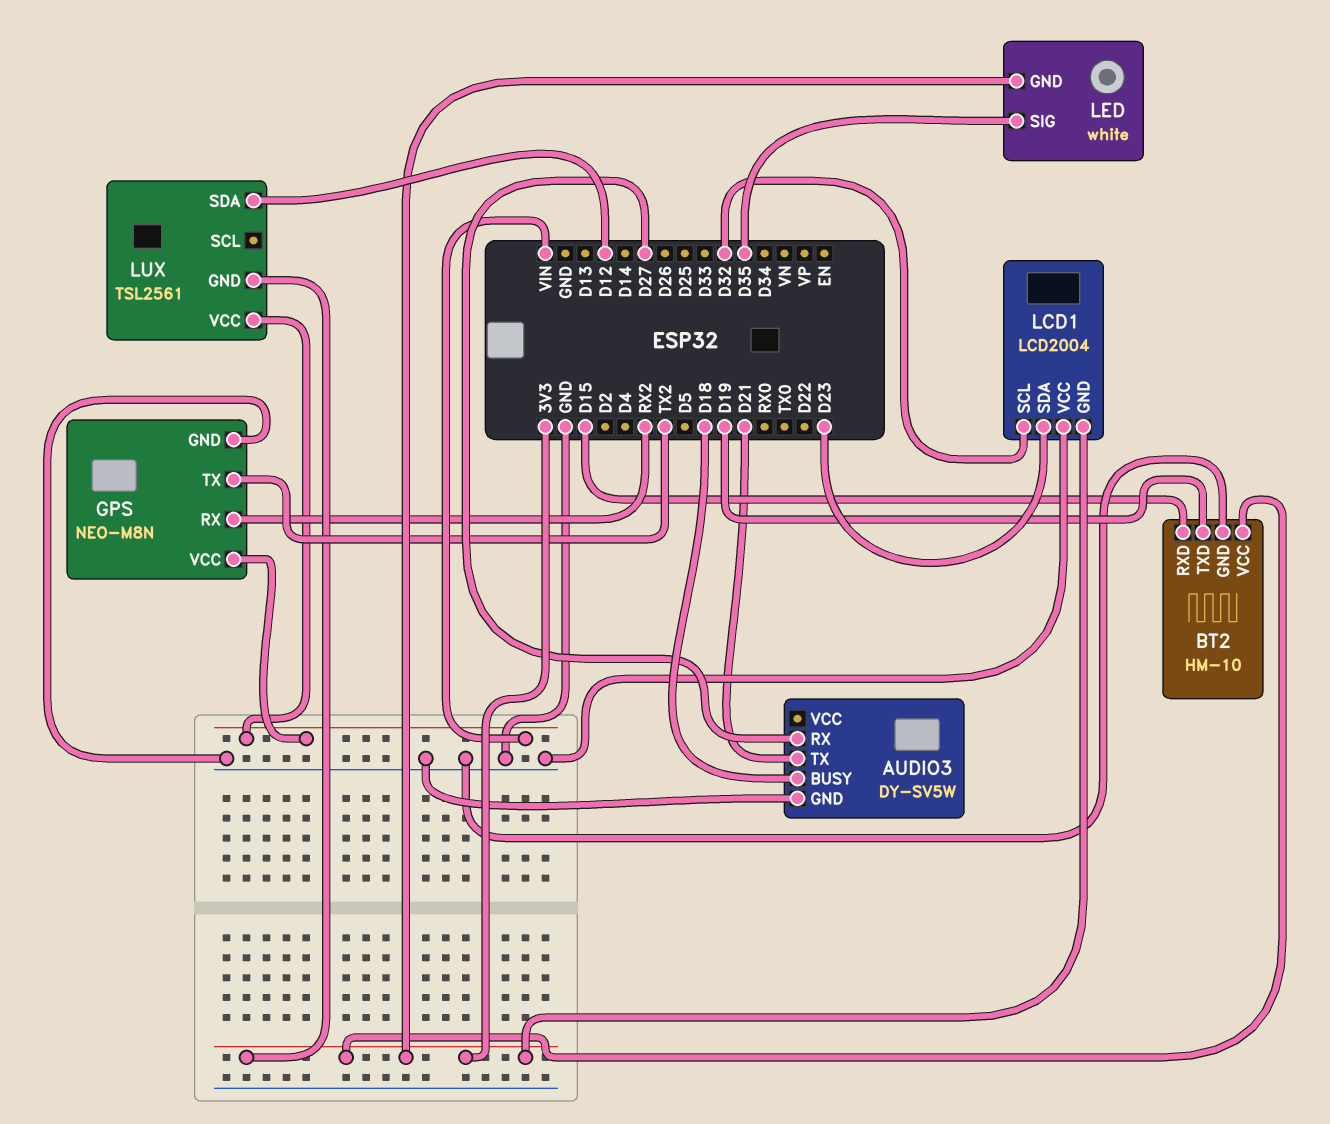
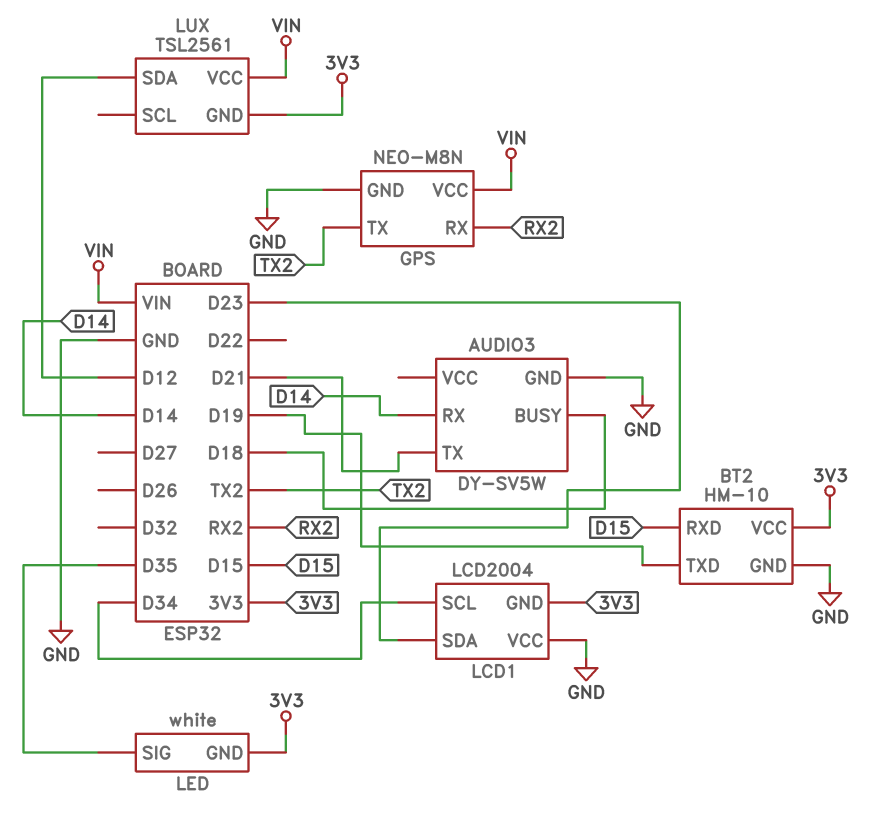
AUDIO3 pin RX: D27 -> D14
LCD1 pin SCL: D32 -> D34

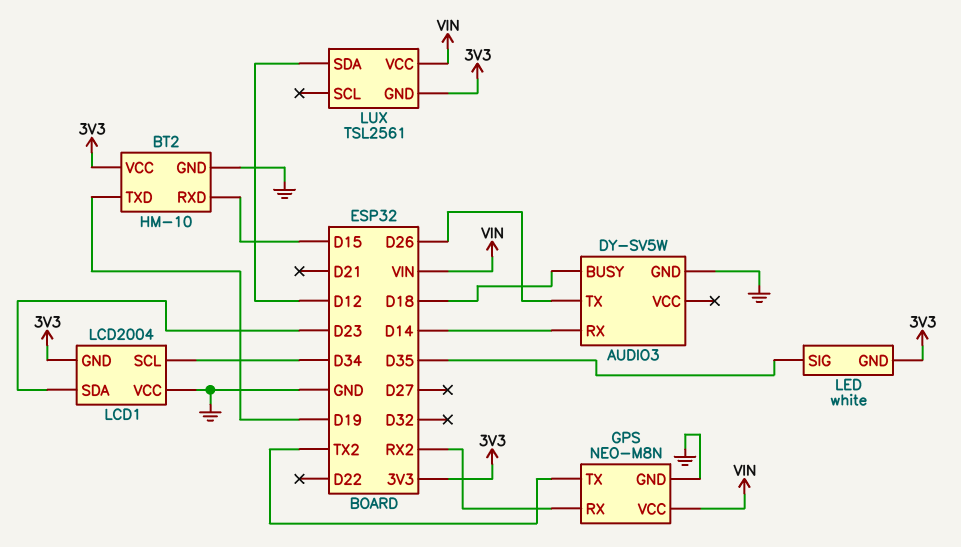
AUDIO3 pin TX: D21 -> D26

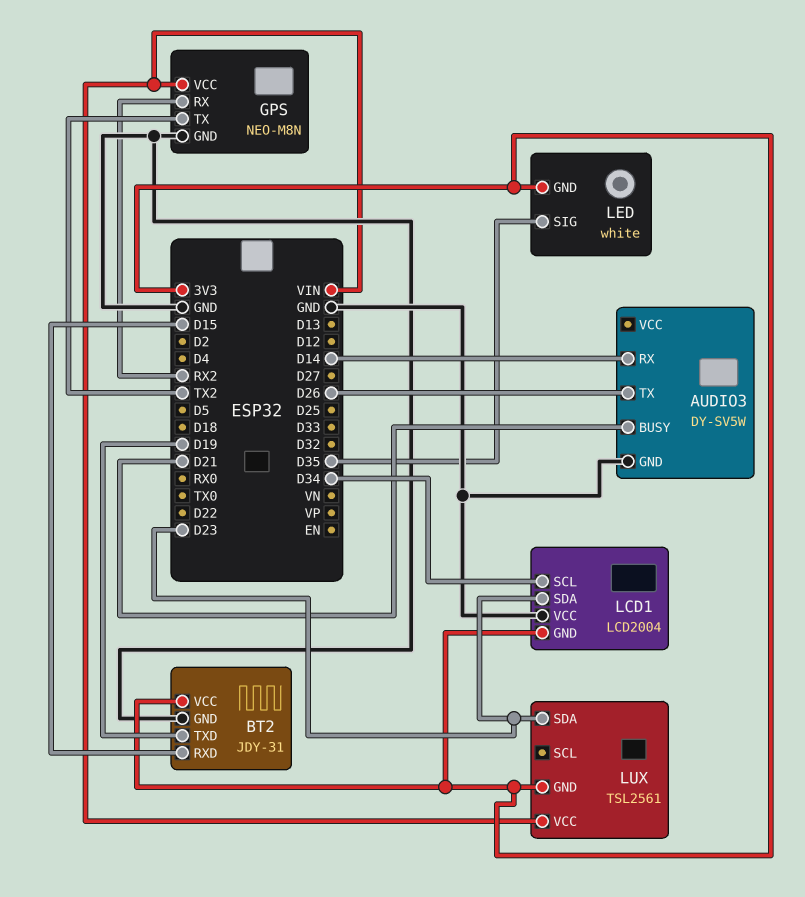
AUDIO3 pin BUSY: D18 -> D21
BT2: HM-10 -> JDY-31
LUX pin SDA: D12 -> D23

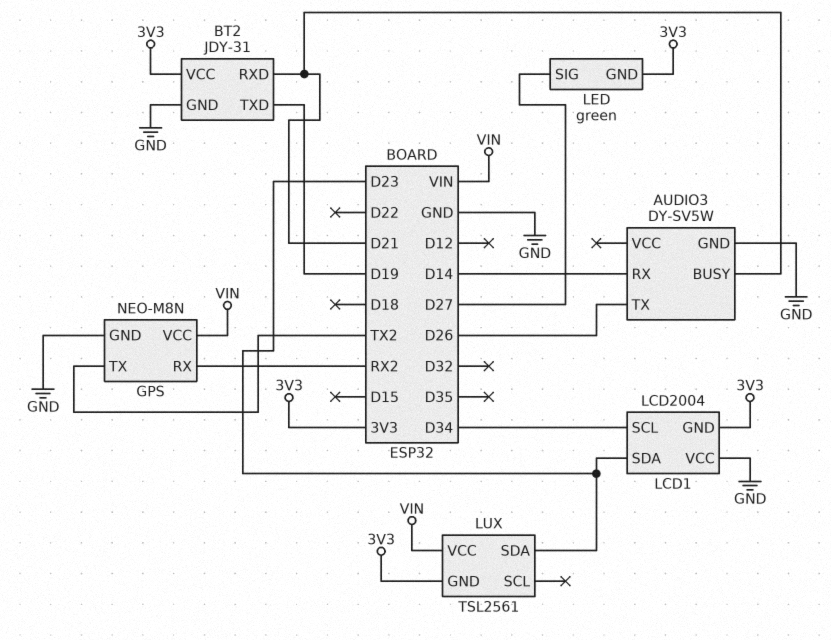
BT2 pin RXD: D15 -> D21
LED: white -> green
LED pin SIG: D35 -> D27

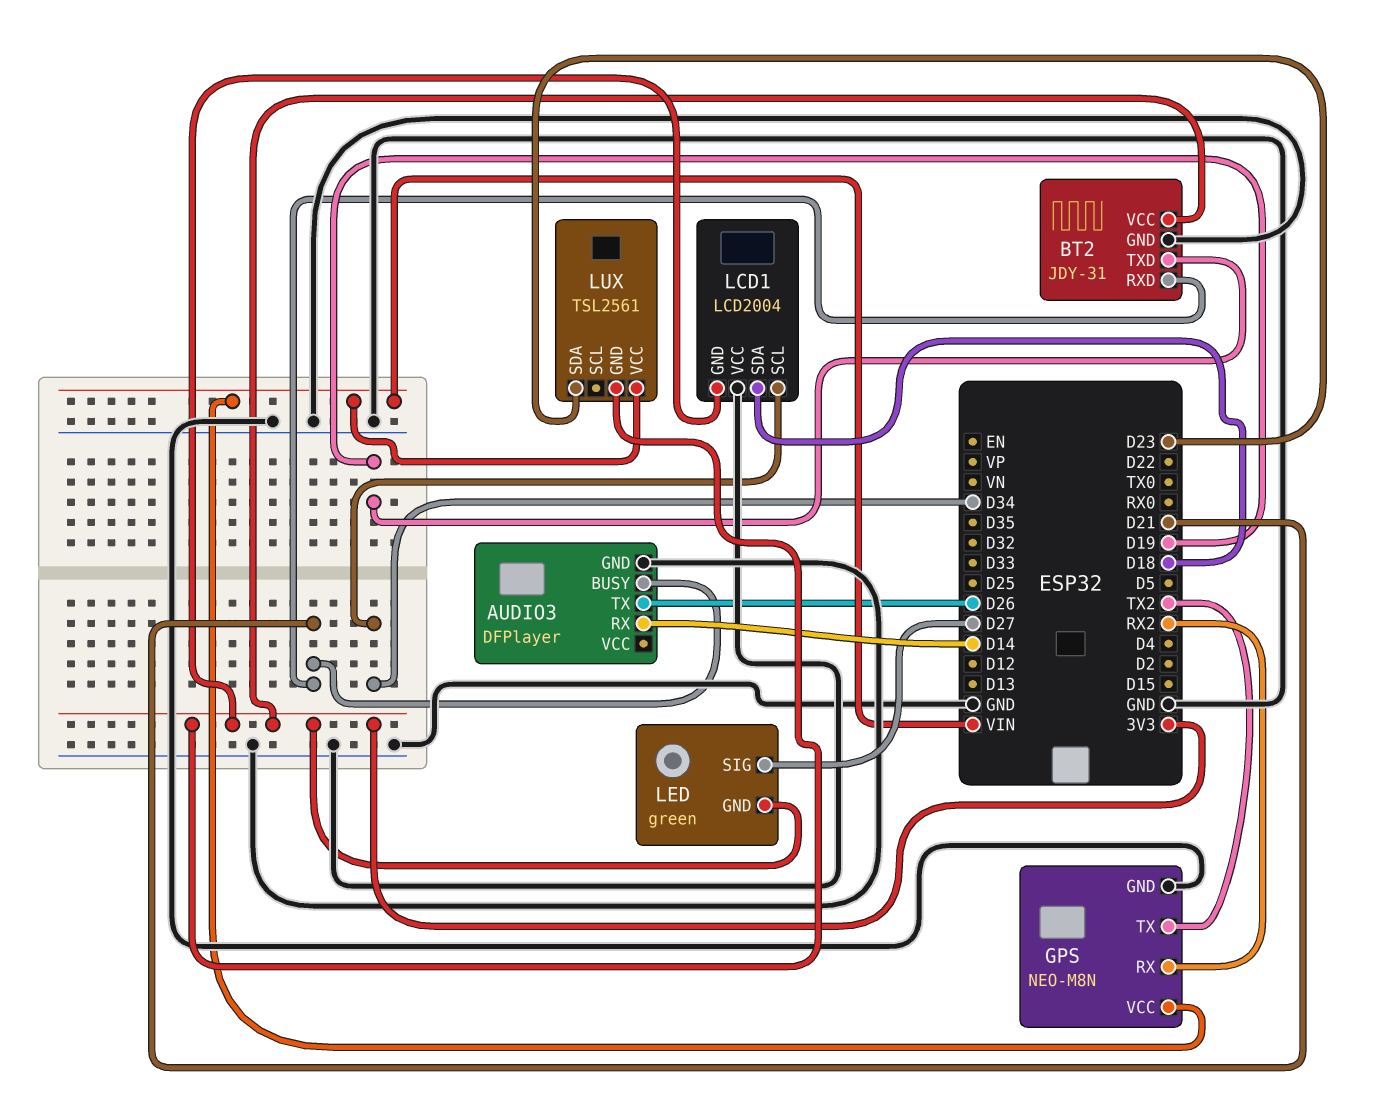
AUDIO3: DY-SV5W -> DFPlayer
LCD1 pin SDA: D23 -> D18

